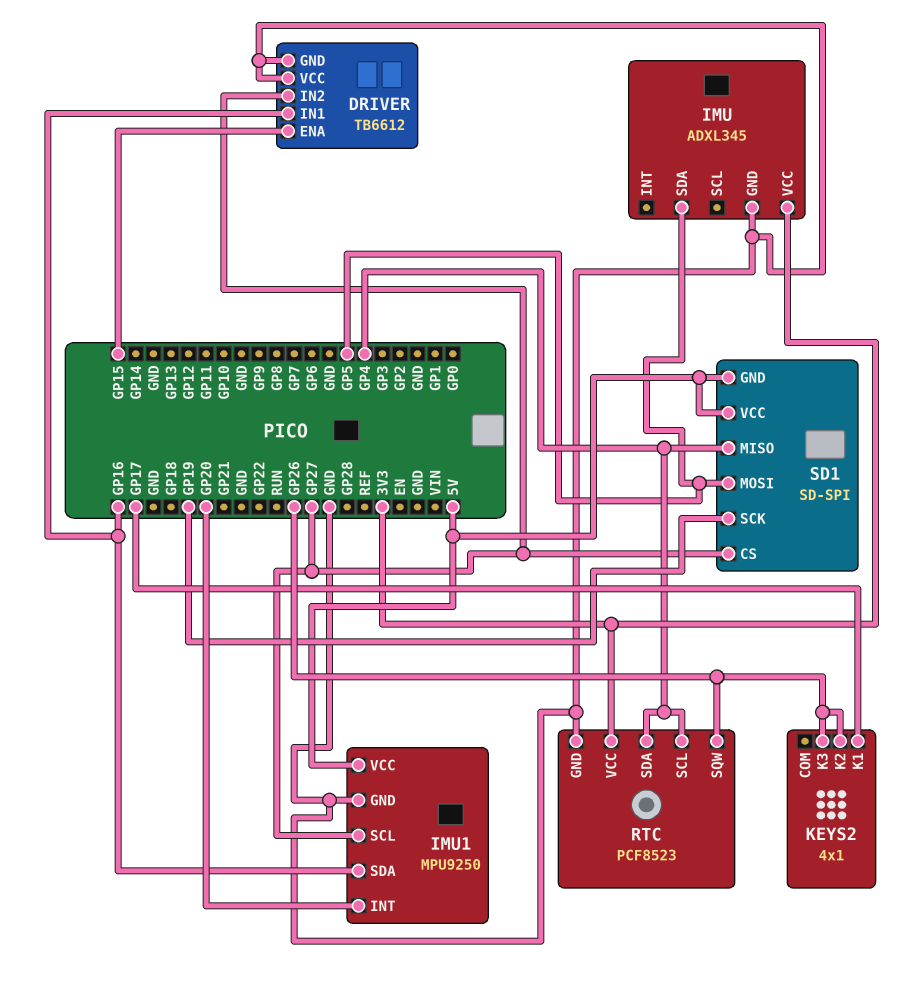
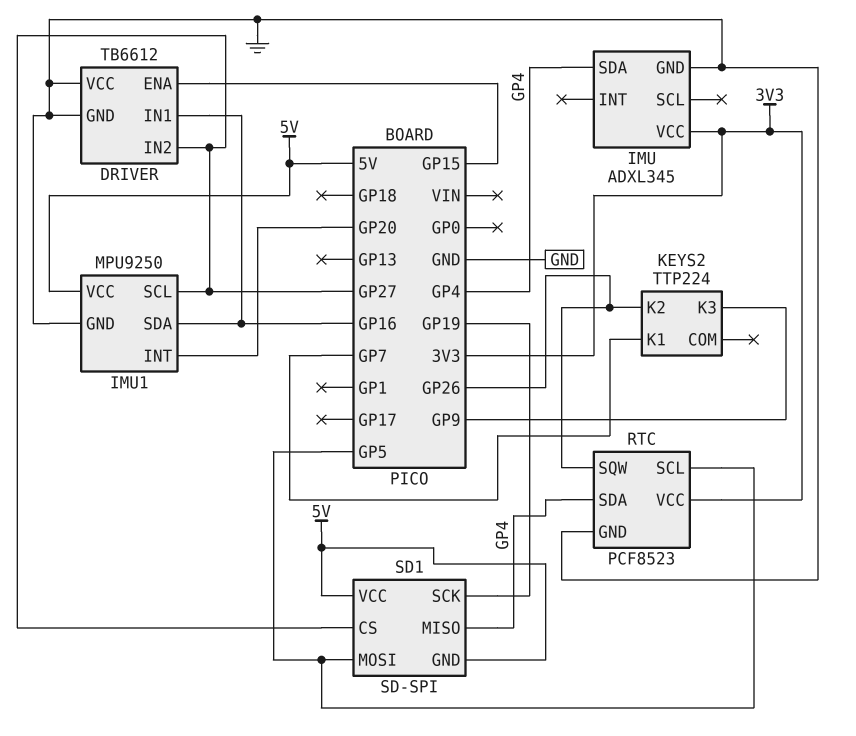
IMU pin SDA: GP5 -> GP4
KEYS2: 4x1 -> TTP224
KEYS2 pin K1: GP17 -> GP7
KEYS2 pin K3: GP26 -> GP9
RTC pin SCL: GP4 -> GP5

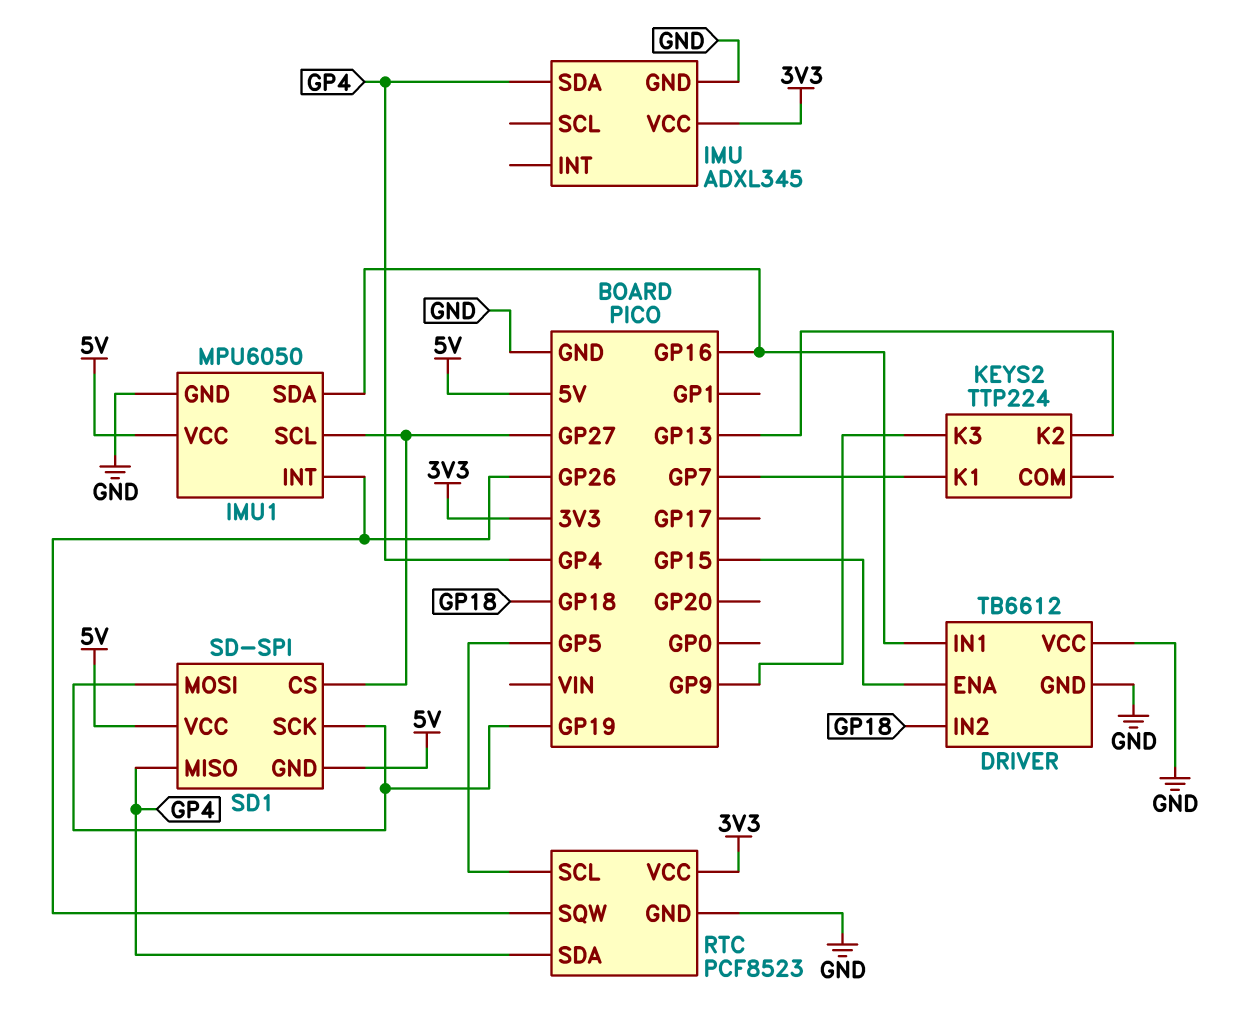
DRIVER pin IN2: GP27 -> GP18
IMU1: MPU9250 -> MPU6050
IMU1 pin INT: GP20 -> GP26
KEYS2 pin K2: GP26 -> GP13
SD1 pin MOSI: GP5 -> GP19

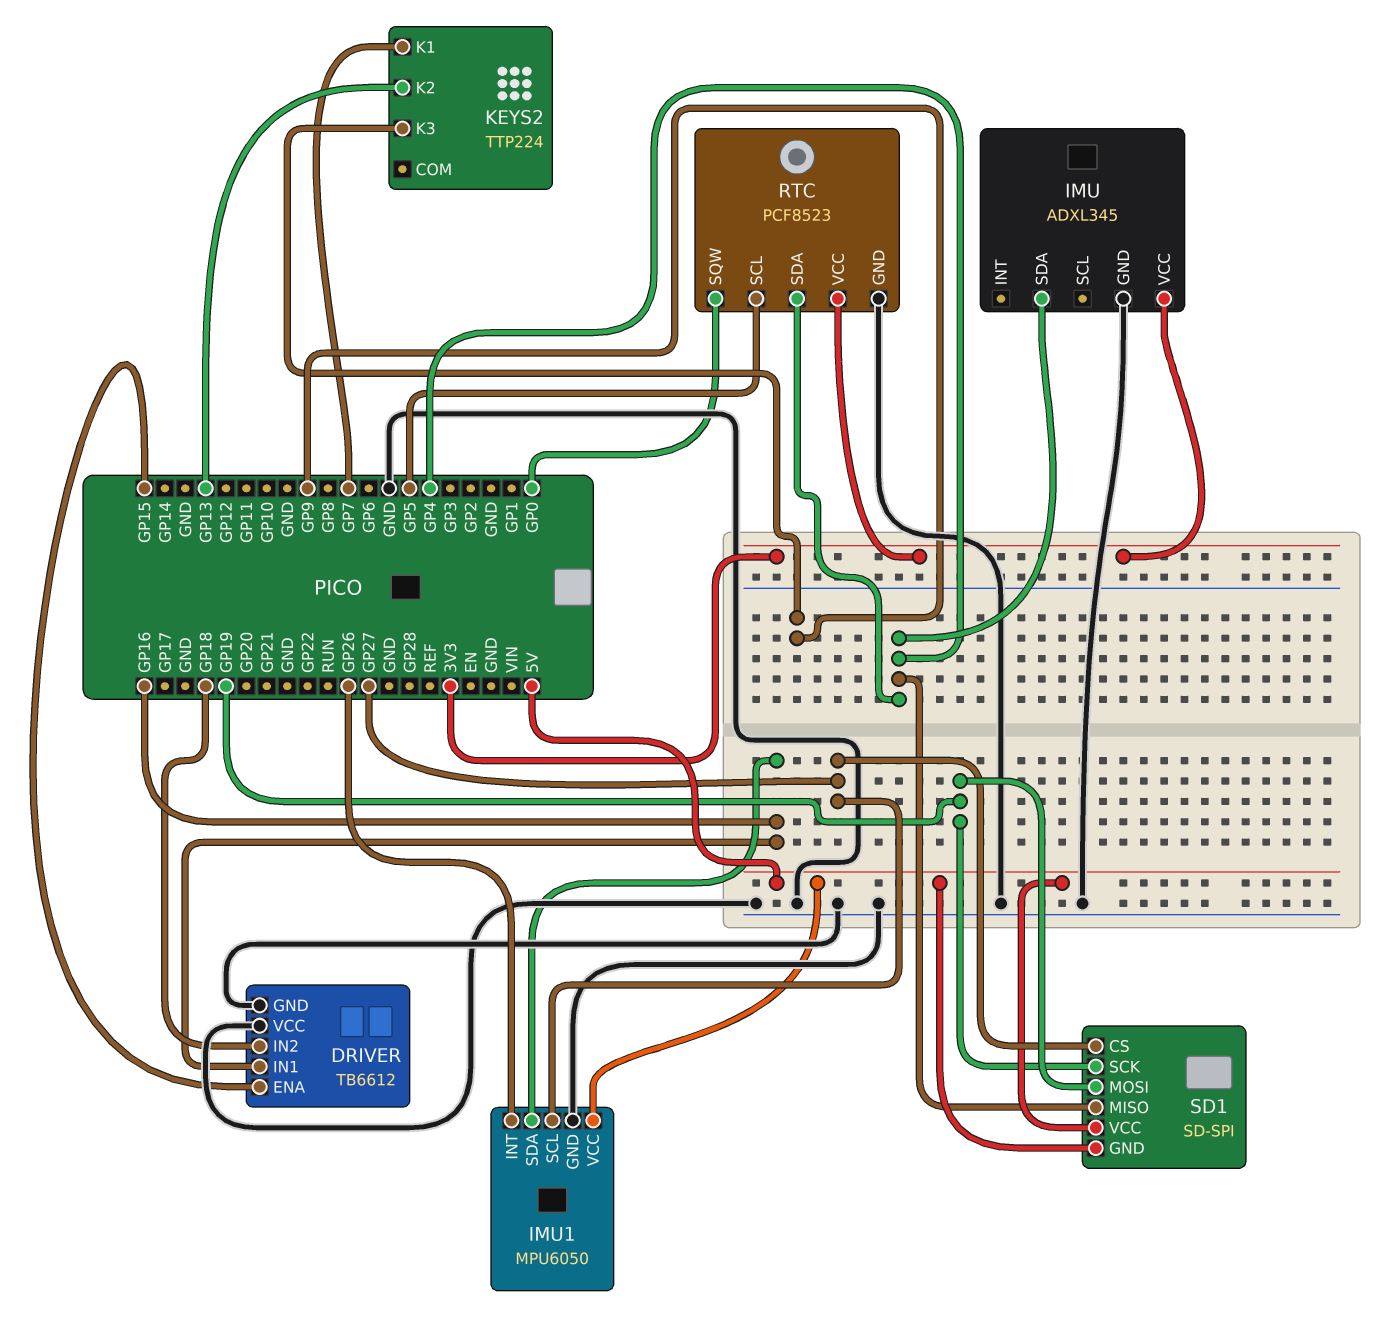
RTC pin SQW: GP26 -> GP0

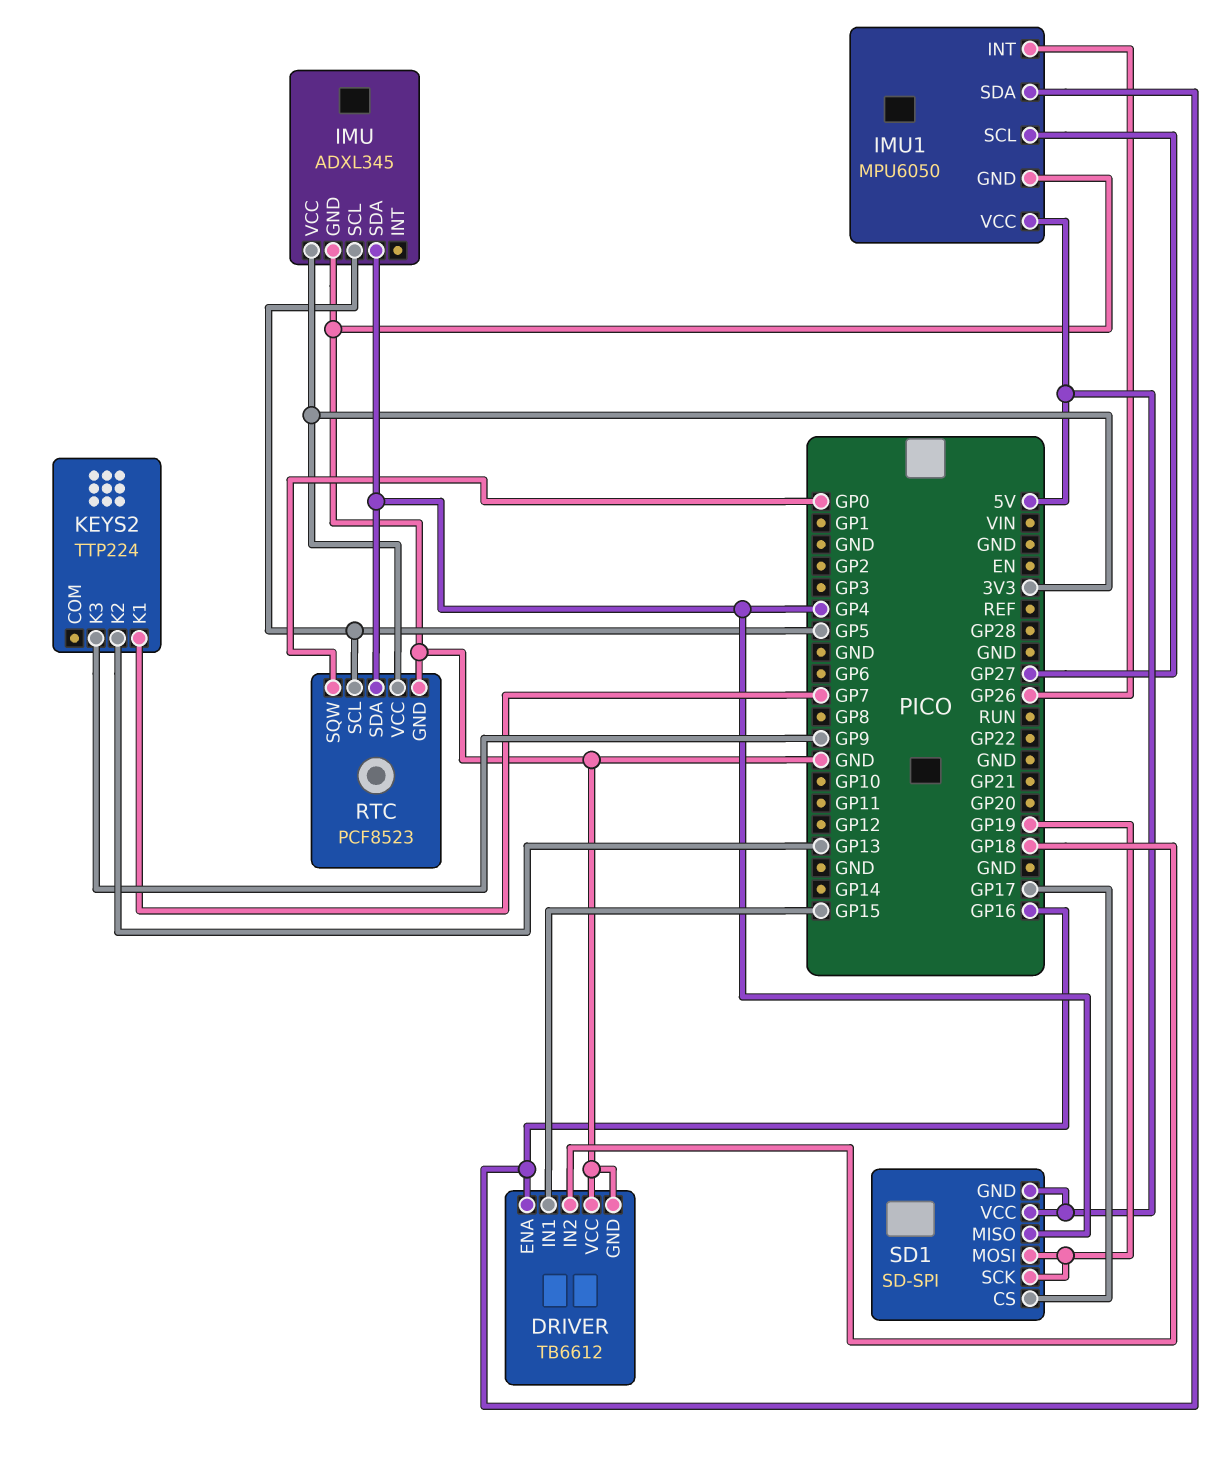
DRIVER pin ENA: GP15 -> GP16
DRIVER pin IN1: GP16 -> GP15
IMU pin SCL: none -> GP5
SD1 pin CS: GP27 -> GP17

